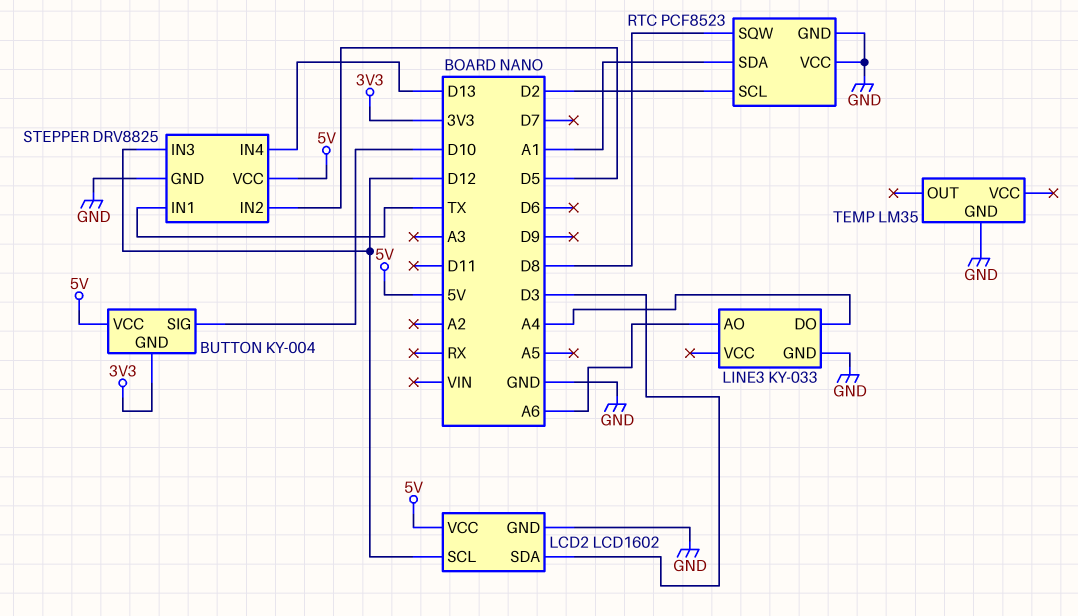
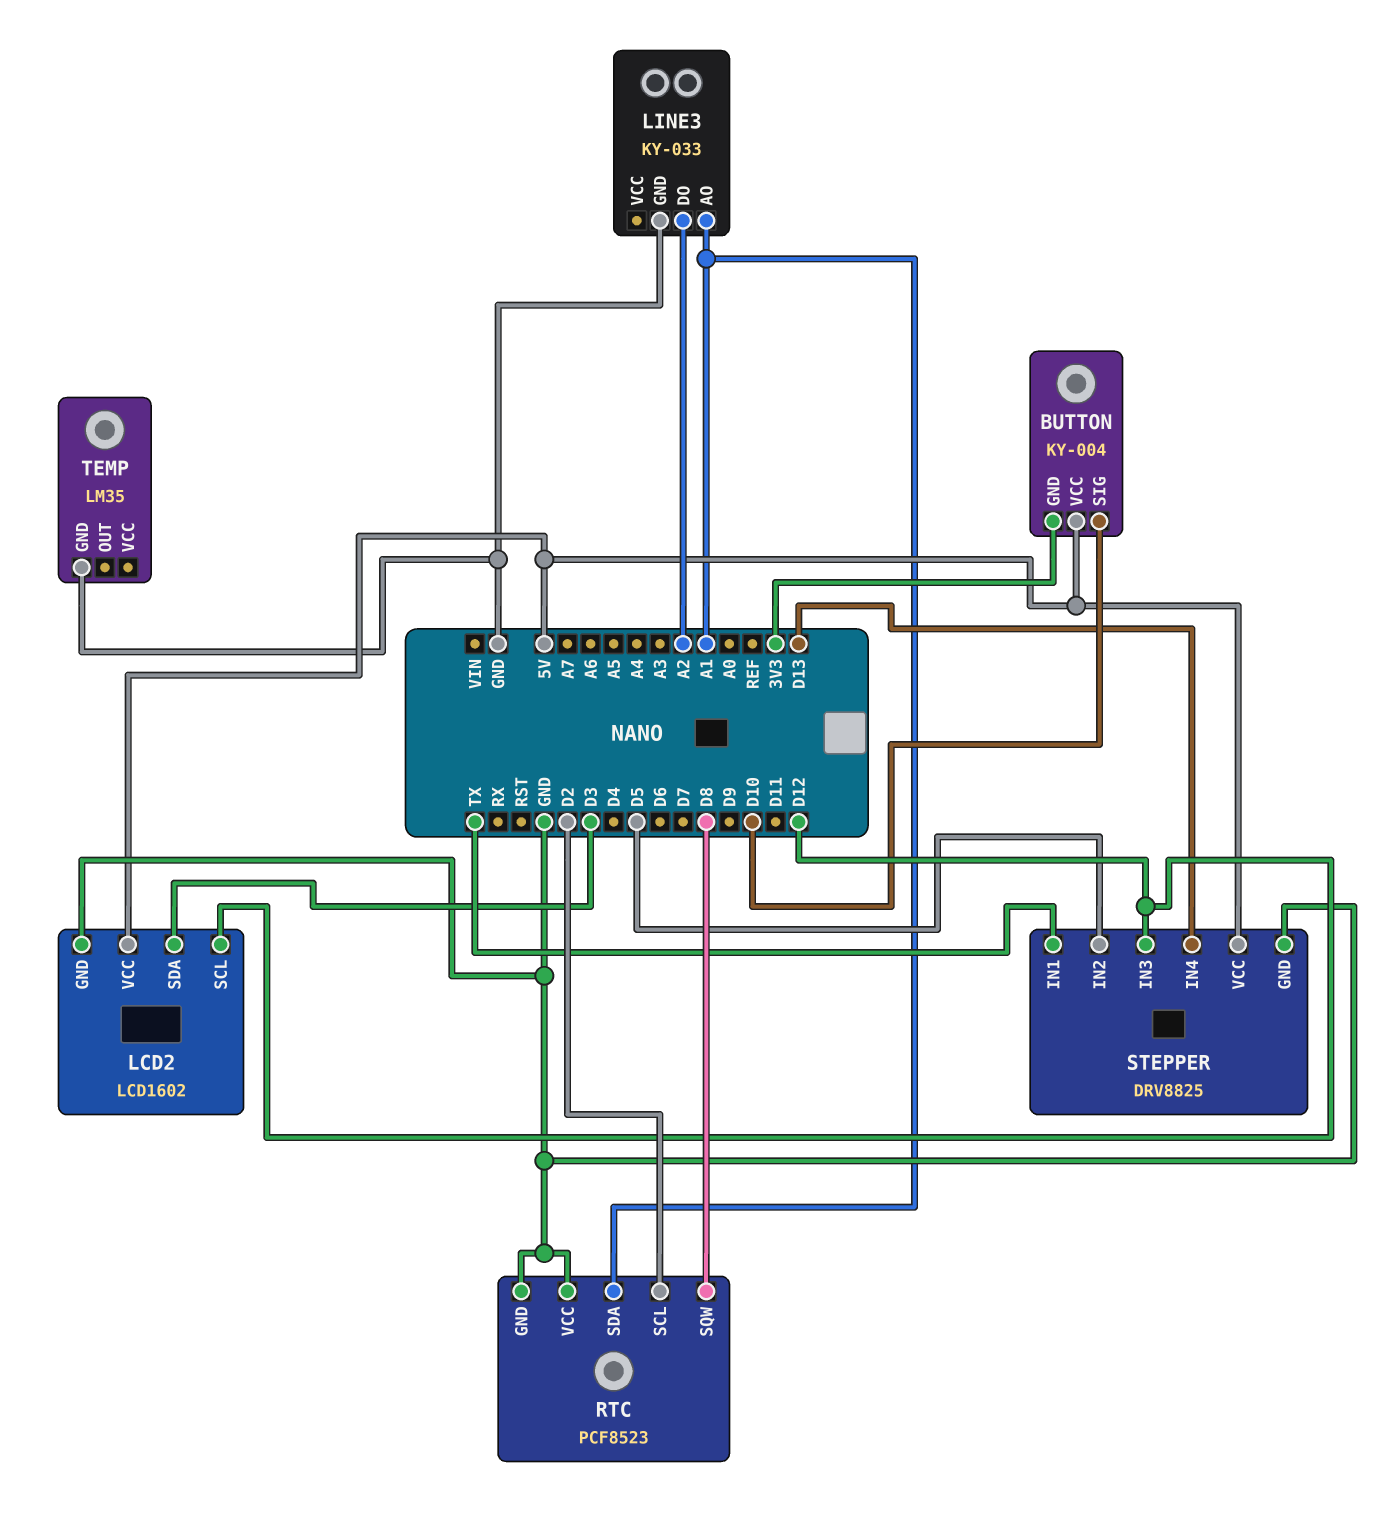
LINE3 pin AO: A6 -> A1
LINE3 pin DO: A4 -> A2

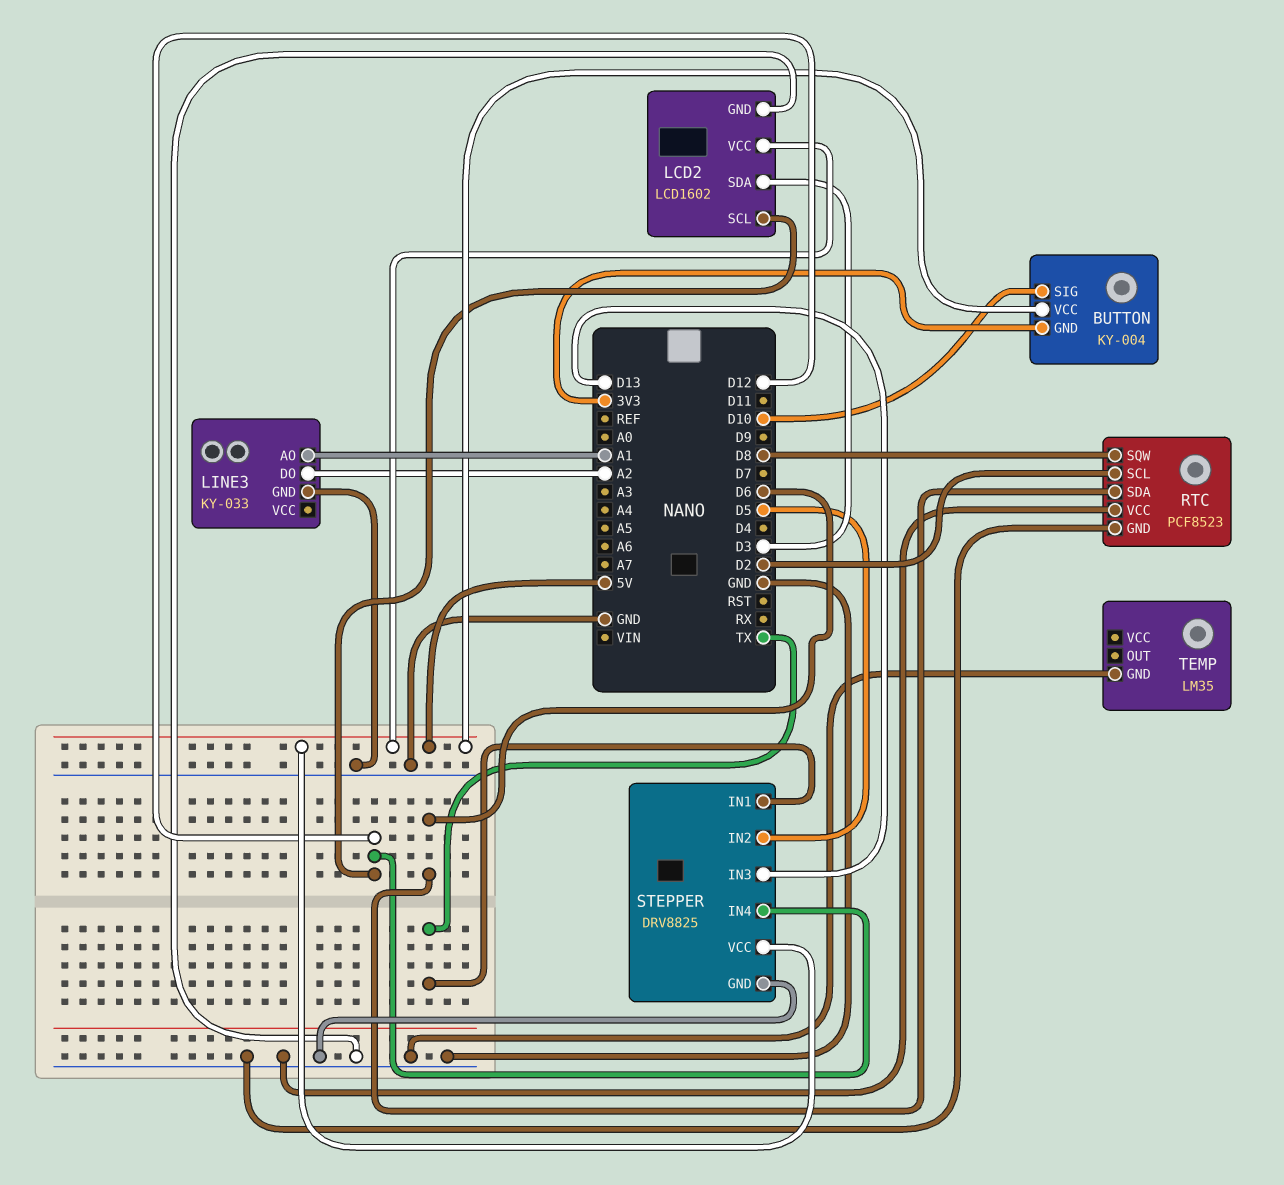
RTC pin SDA: A1 -> D6
STEPPER pin IN3: D12 -> D13
STEPPER pin IN4: D13 -> D12

